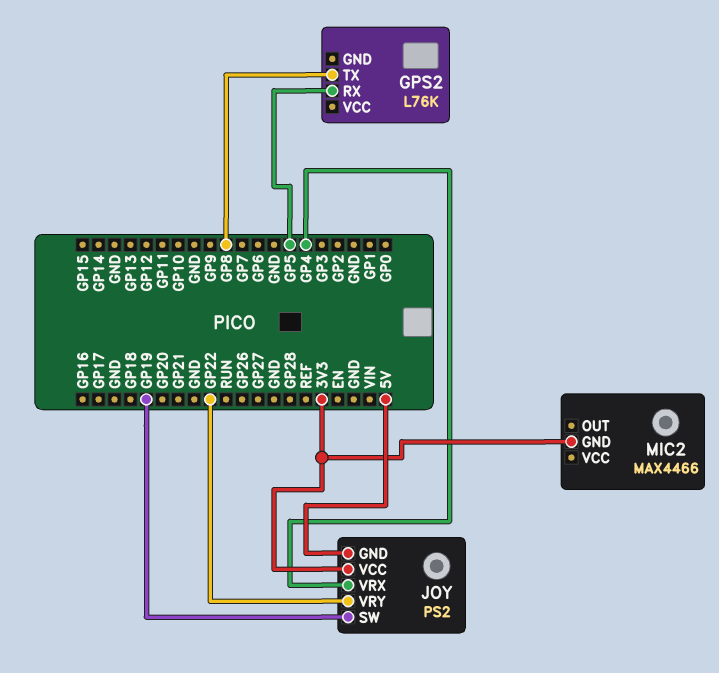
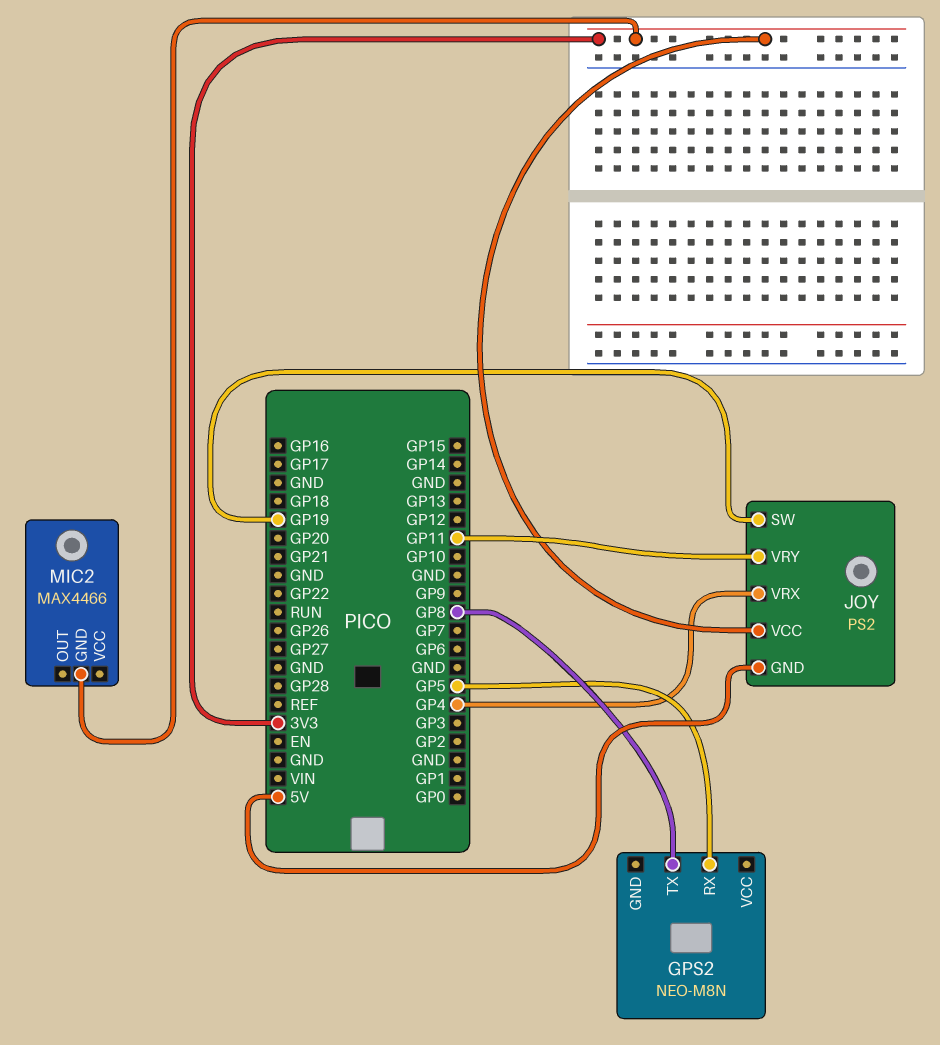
GPS2: L76K -> NEO-M8N
JOY pin VRY: GP22 -> GP11

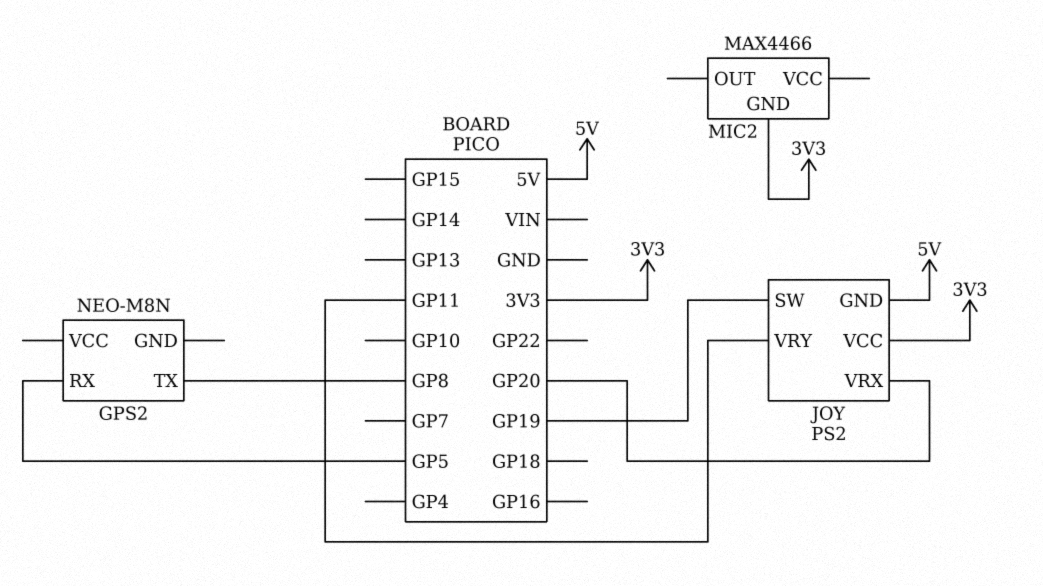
JOY pin VRX: GP4 -> GP20

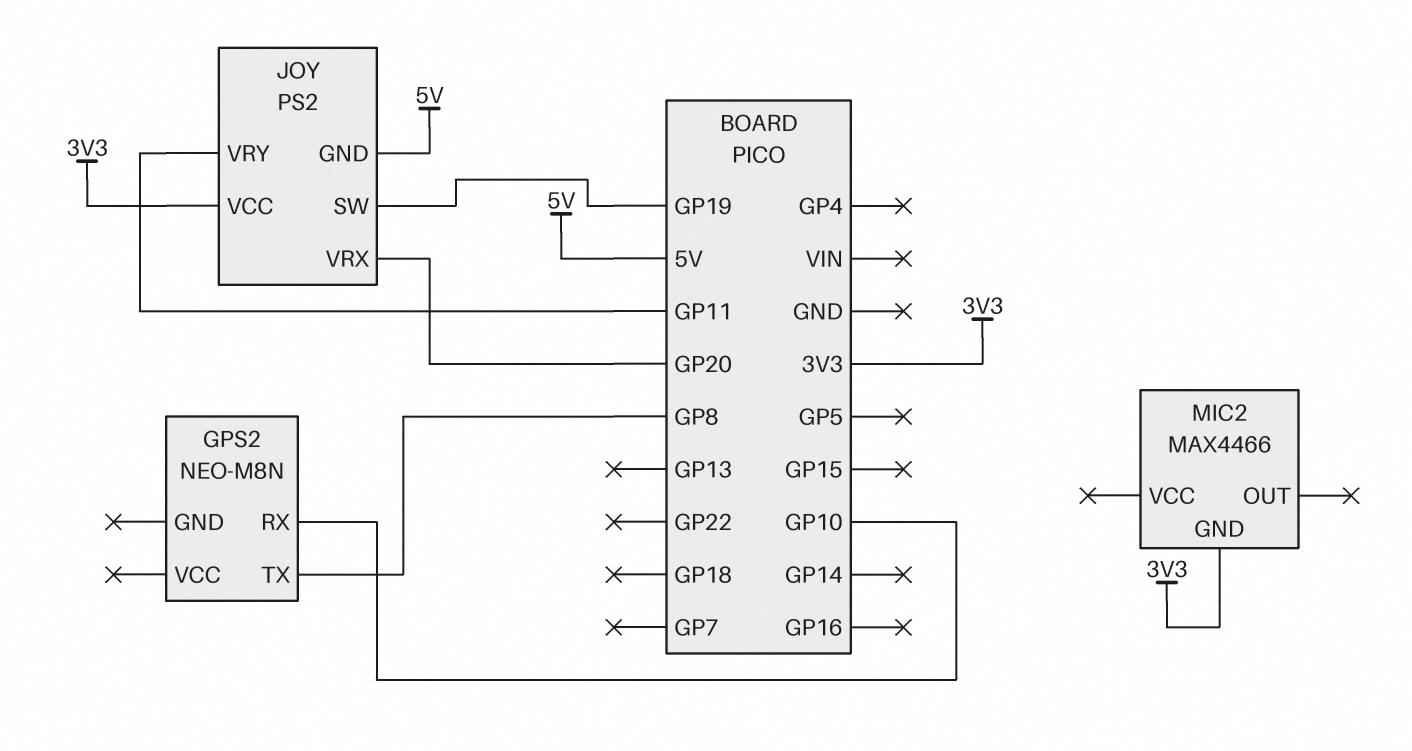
GPS2 pin RX: GP5 -> GP10

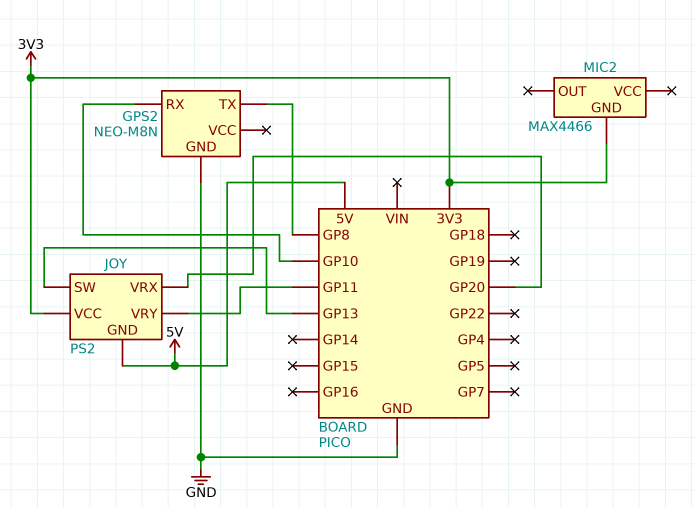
GPS2 pin GND: none -> GND
JOY pin SW: GP19 -> GP13

